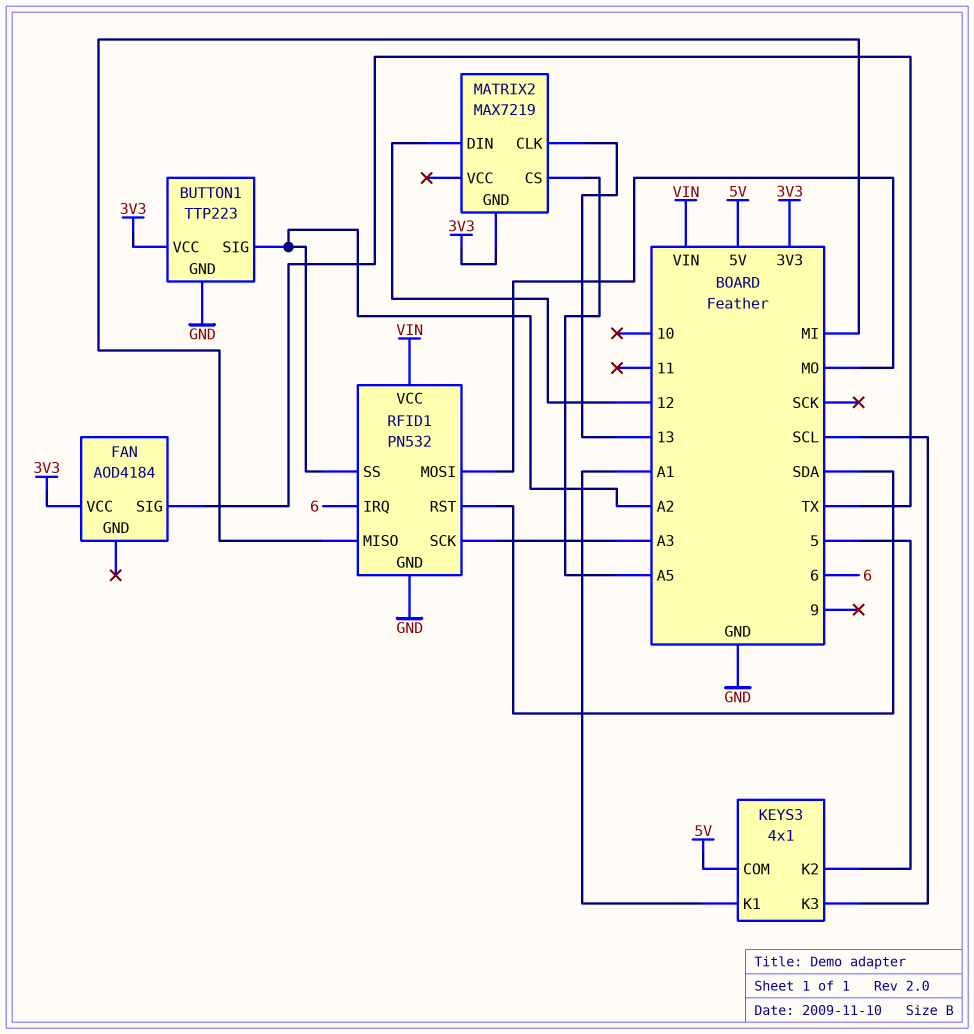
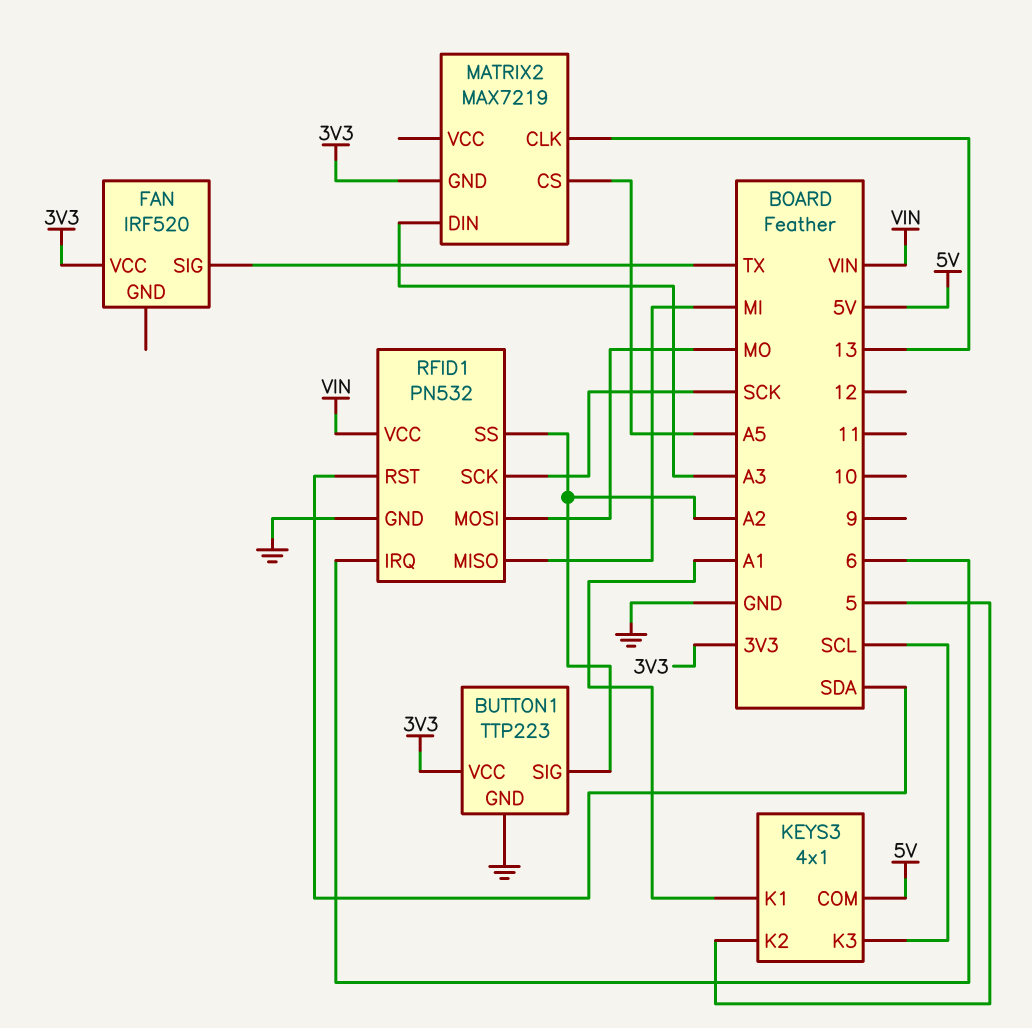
FAN: AOD4184 -> IRF520
MATRIX2 pin DIN: 12 -> A3
RFID1 pin SCK: A3 -> SCK

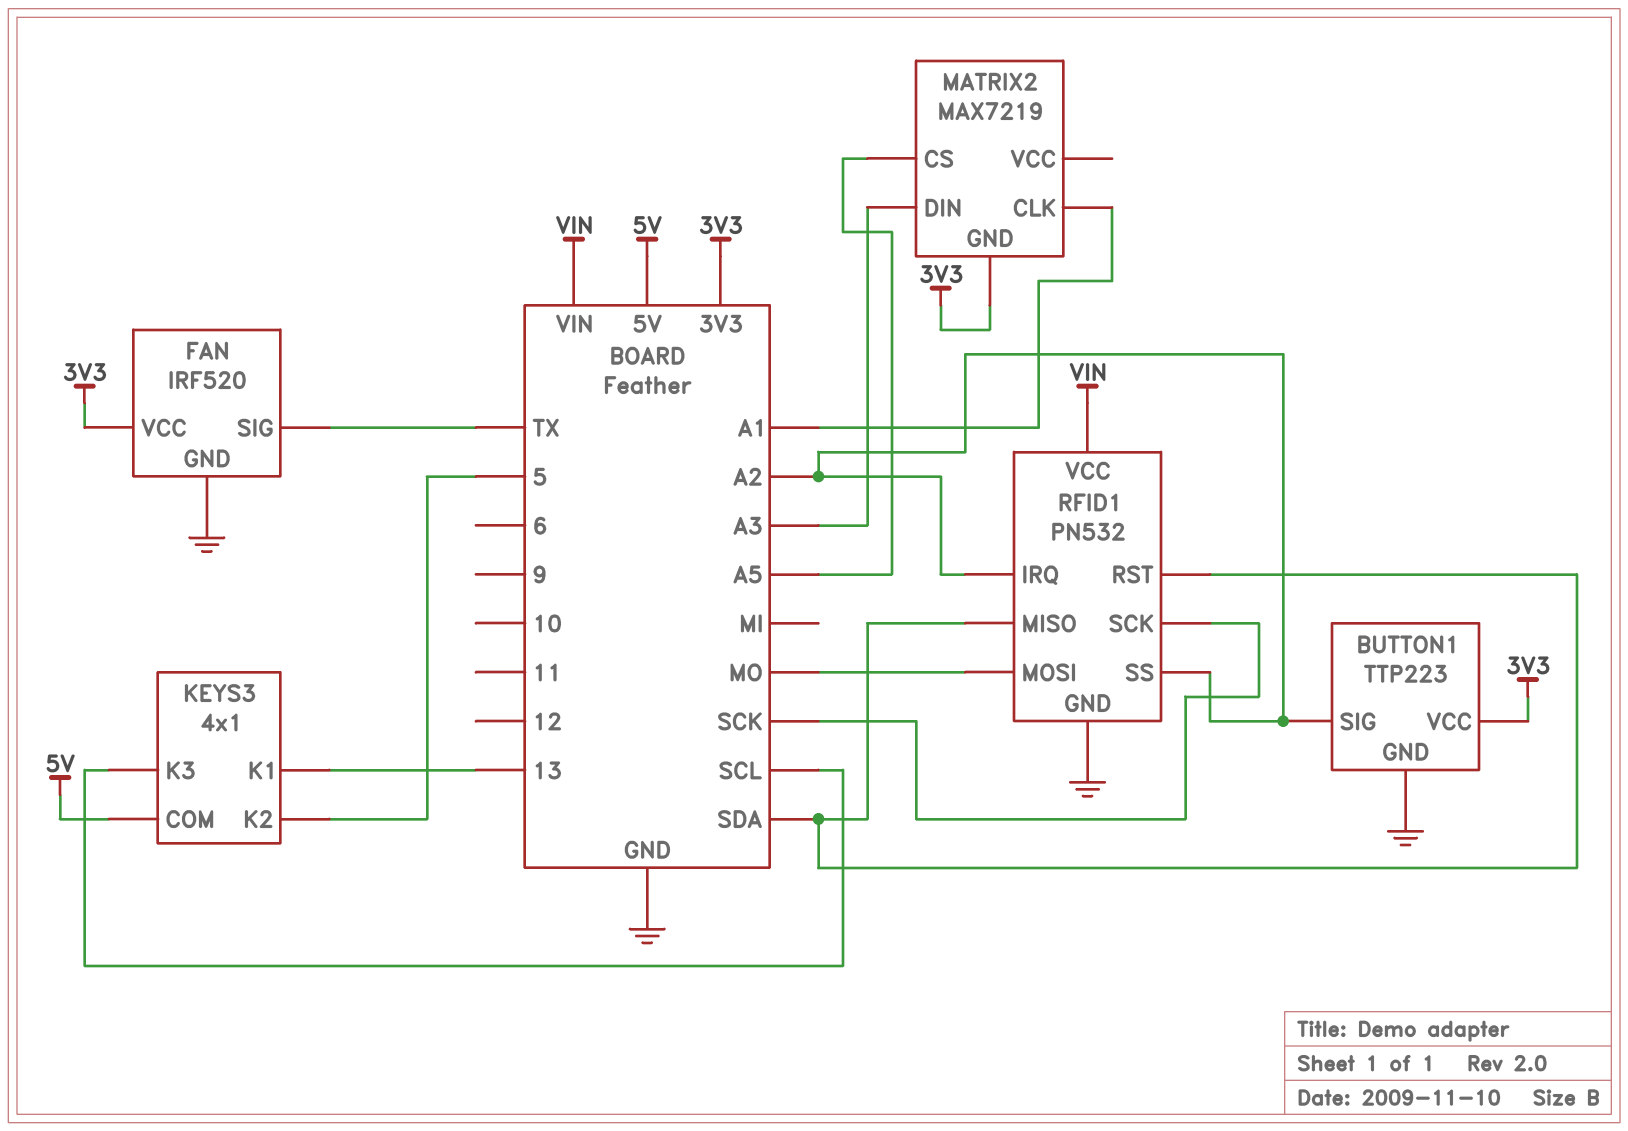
FAN pin GND: none -> GND
KEYS3 pin K1: A1 -> 13
MATRIX2 pin CLK: 13 -> A1
RFID1 pin IRQ: 6 -> A2
RFID1 pin MISO: MI -> SDA

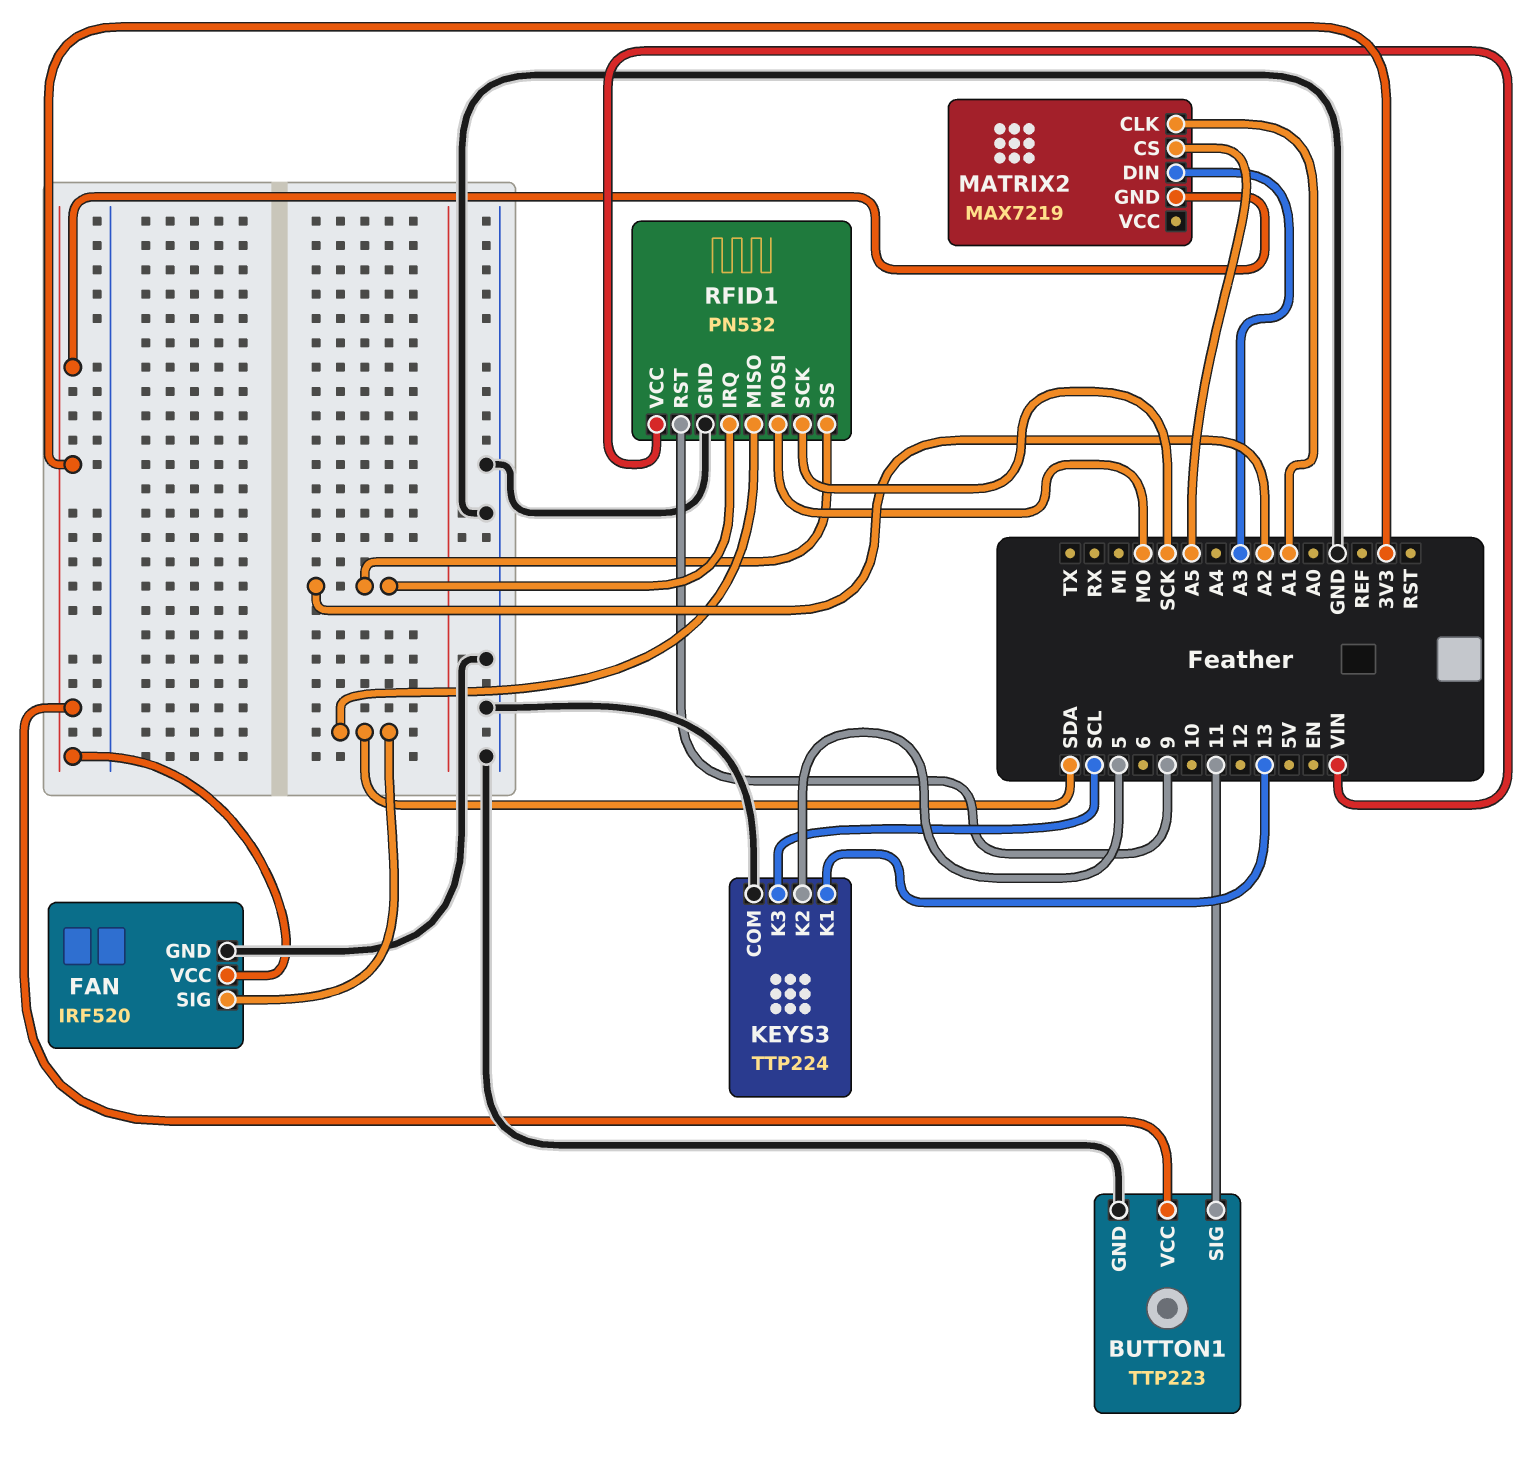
BUTTON1 pin SIG: A2 -> 11
FAN pin SIG: TX -> SDA
KEYS3: 4x1 -> TTP224
KEYS3 pin COM: 5V -> GND
RFID1 pin RST: SDA -> 9

